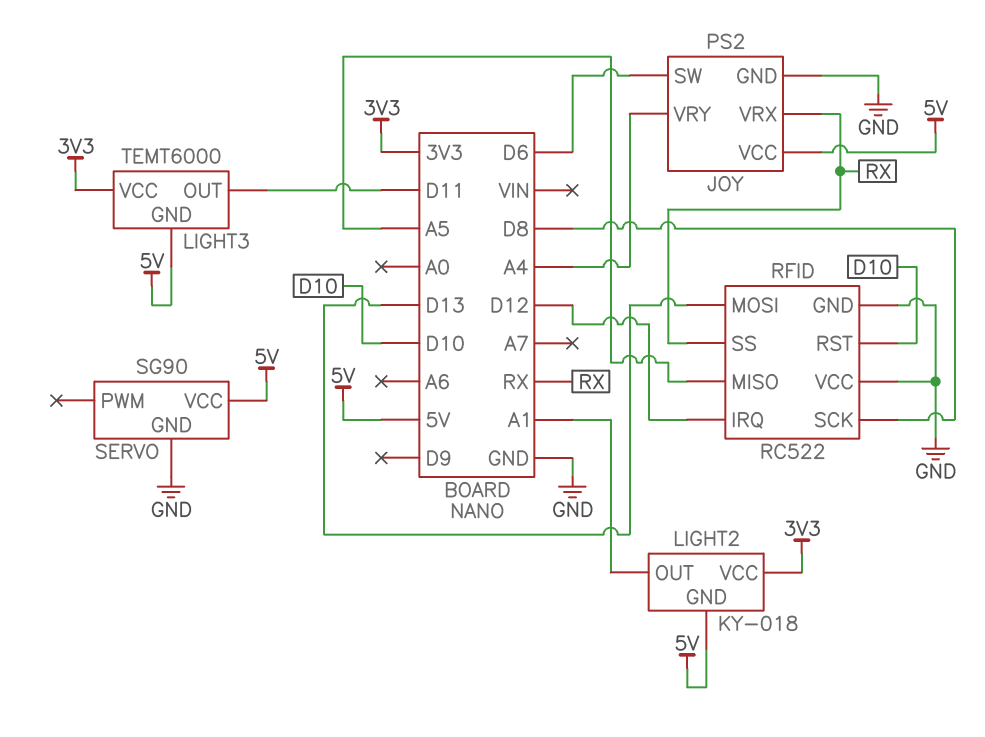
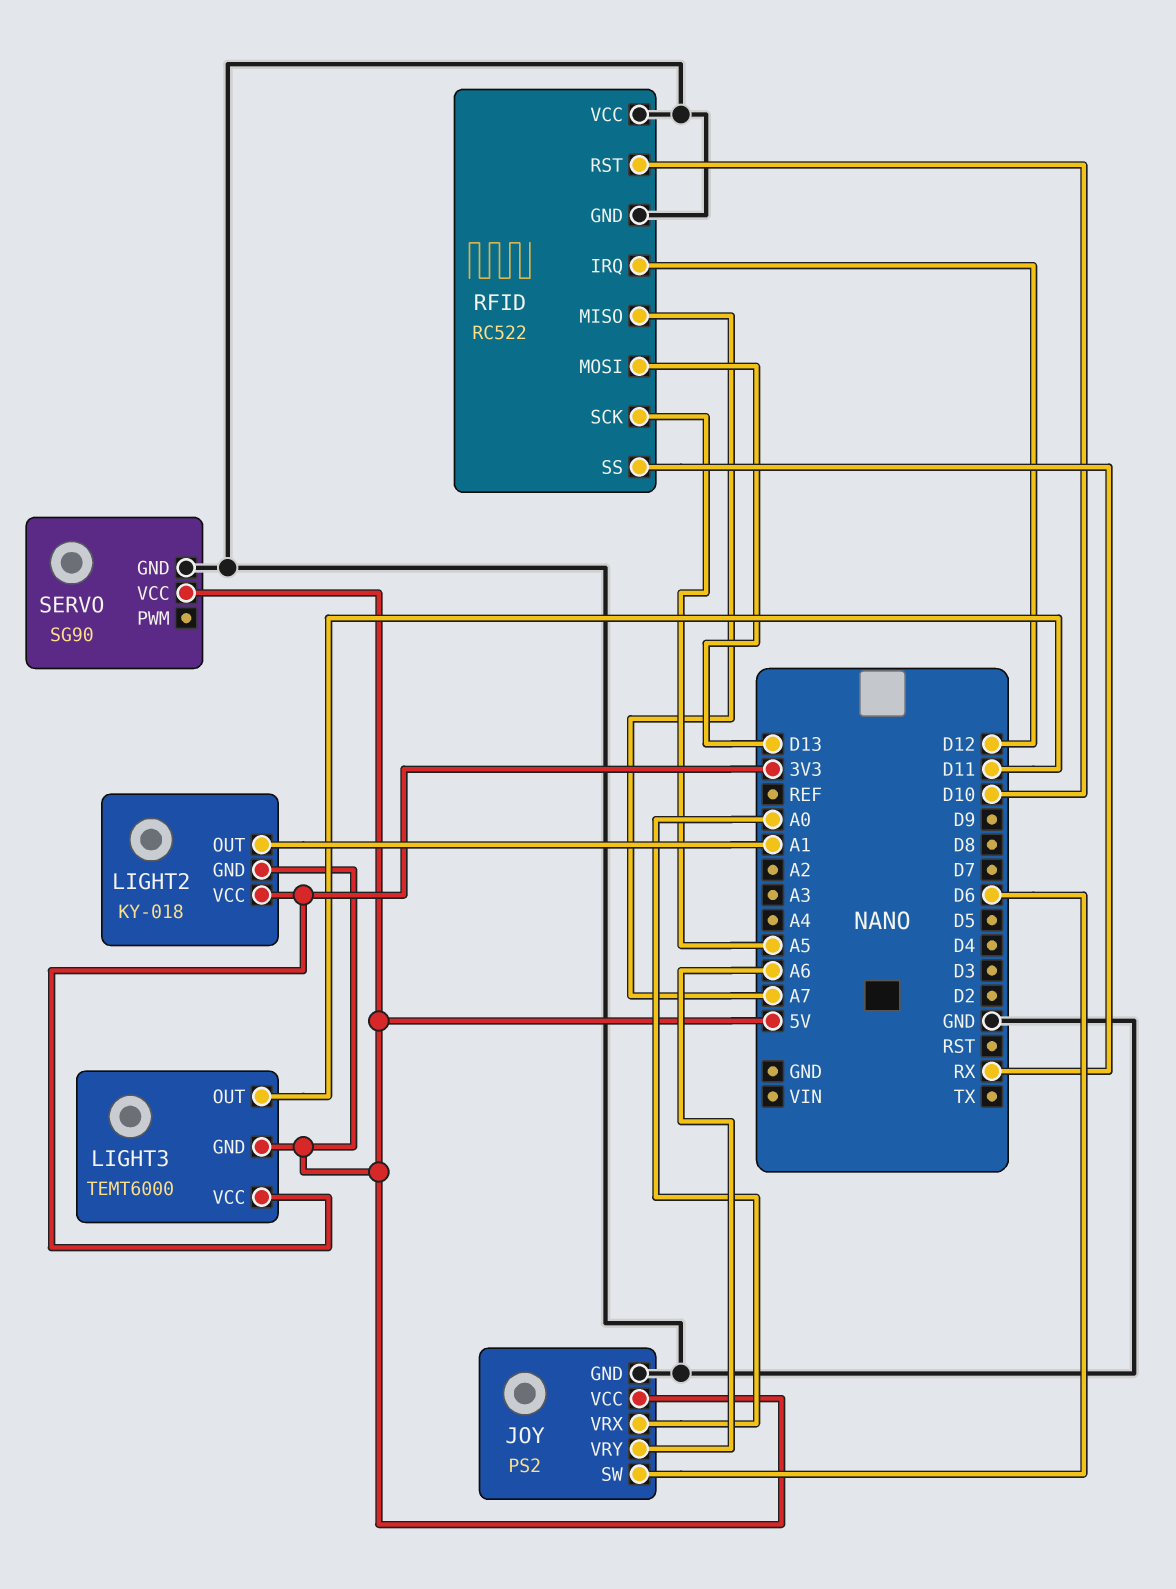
JOY pin VRX: RX -> A0
JOY pin VRY: A4 -> A6
RFID pin MISO: A5 -> A7
RFID pin SCK: D8 -> A5

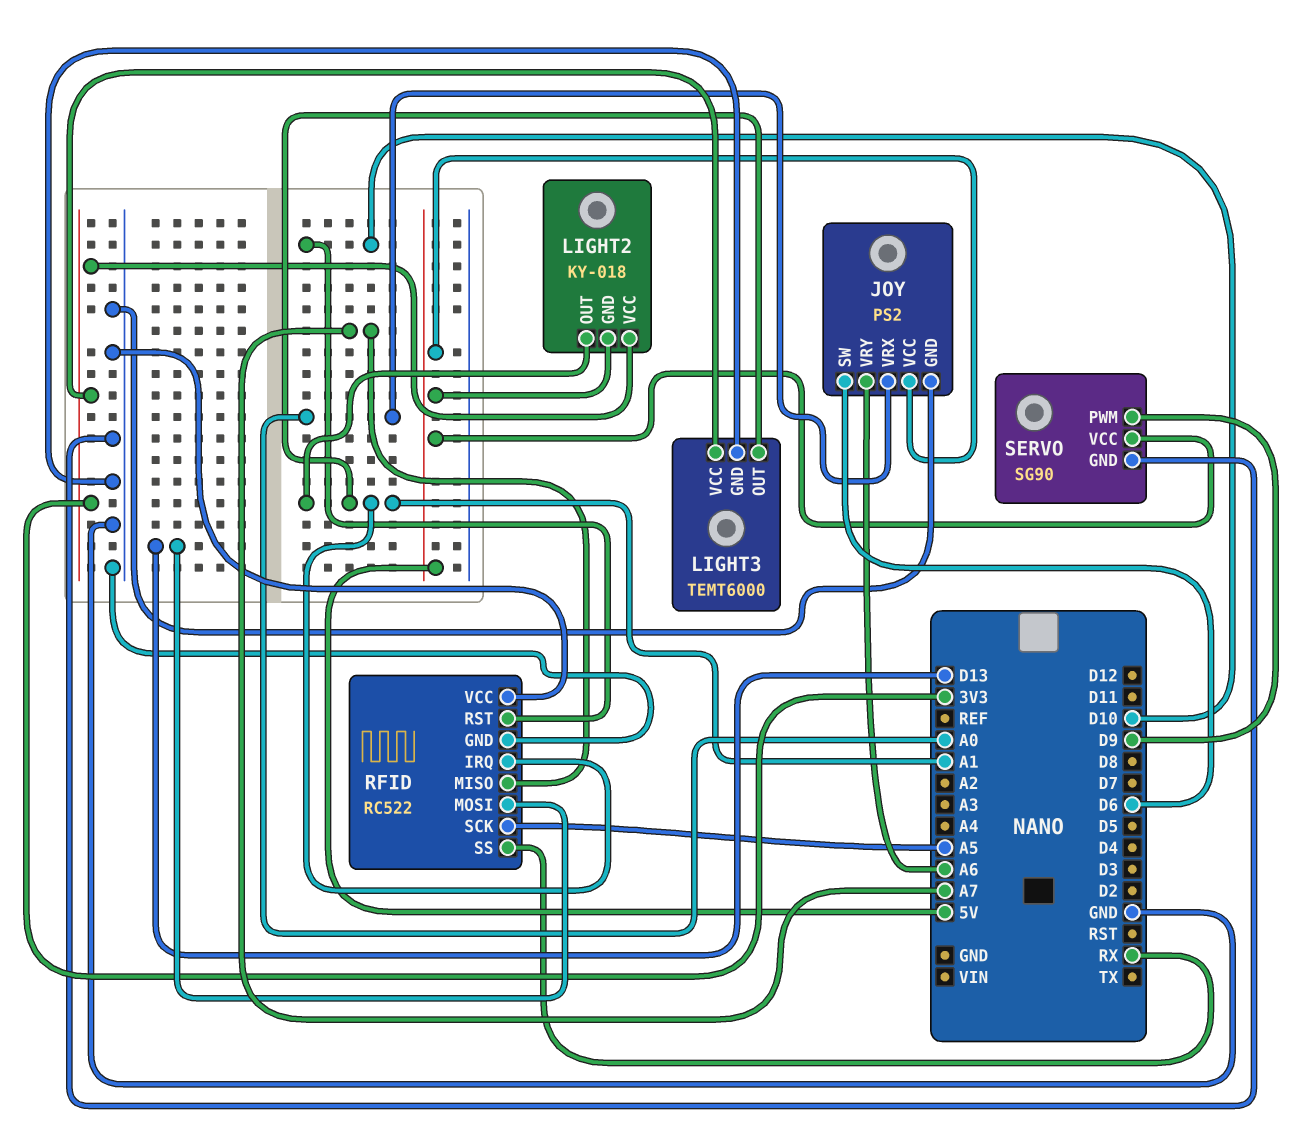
LIGHT3 pin GND: 5V -> GND
LIGHT3 pin OUT: D11 -> A1
RFID pin IRQ: D12 -> A1
SERVO pin PWM: none -> D9

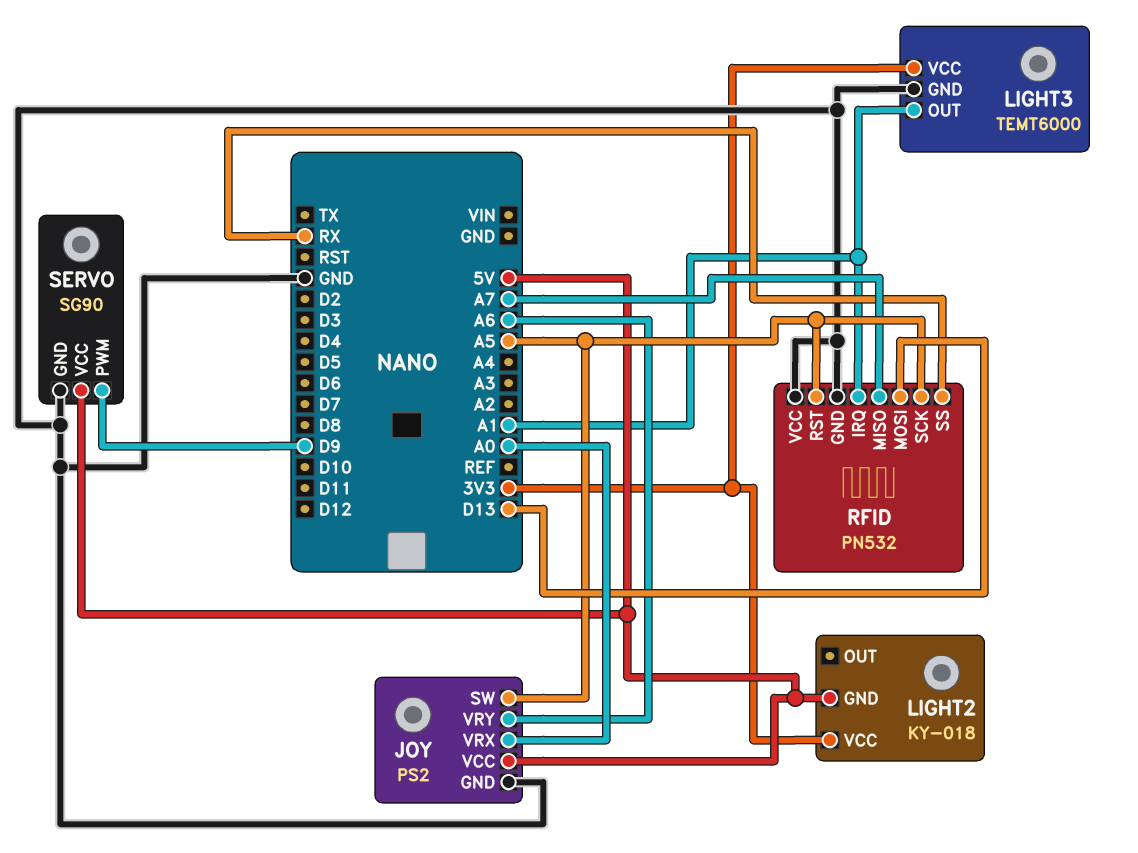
JOY pin SW: D6 -> A5
LIGHT2 pin OUT: A1 -> none
RFID: RC522 -> PN532
RFID pin RST: D10 -> A5

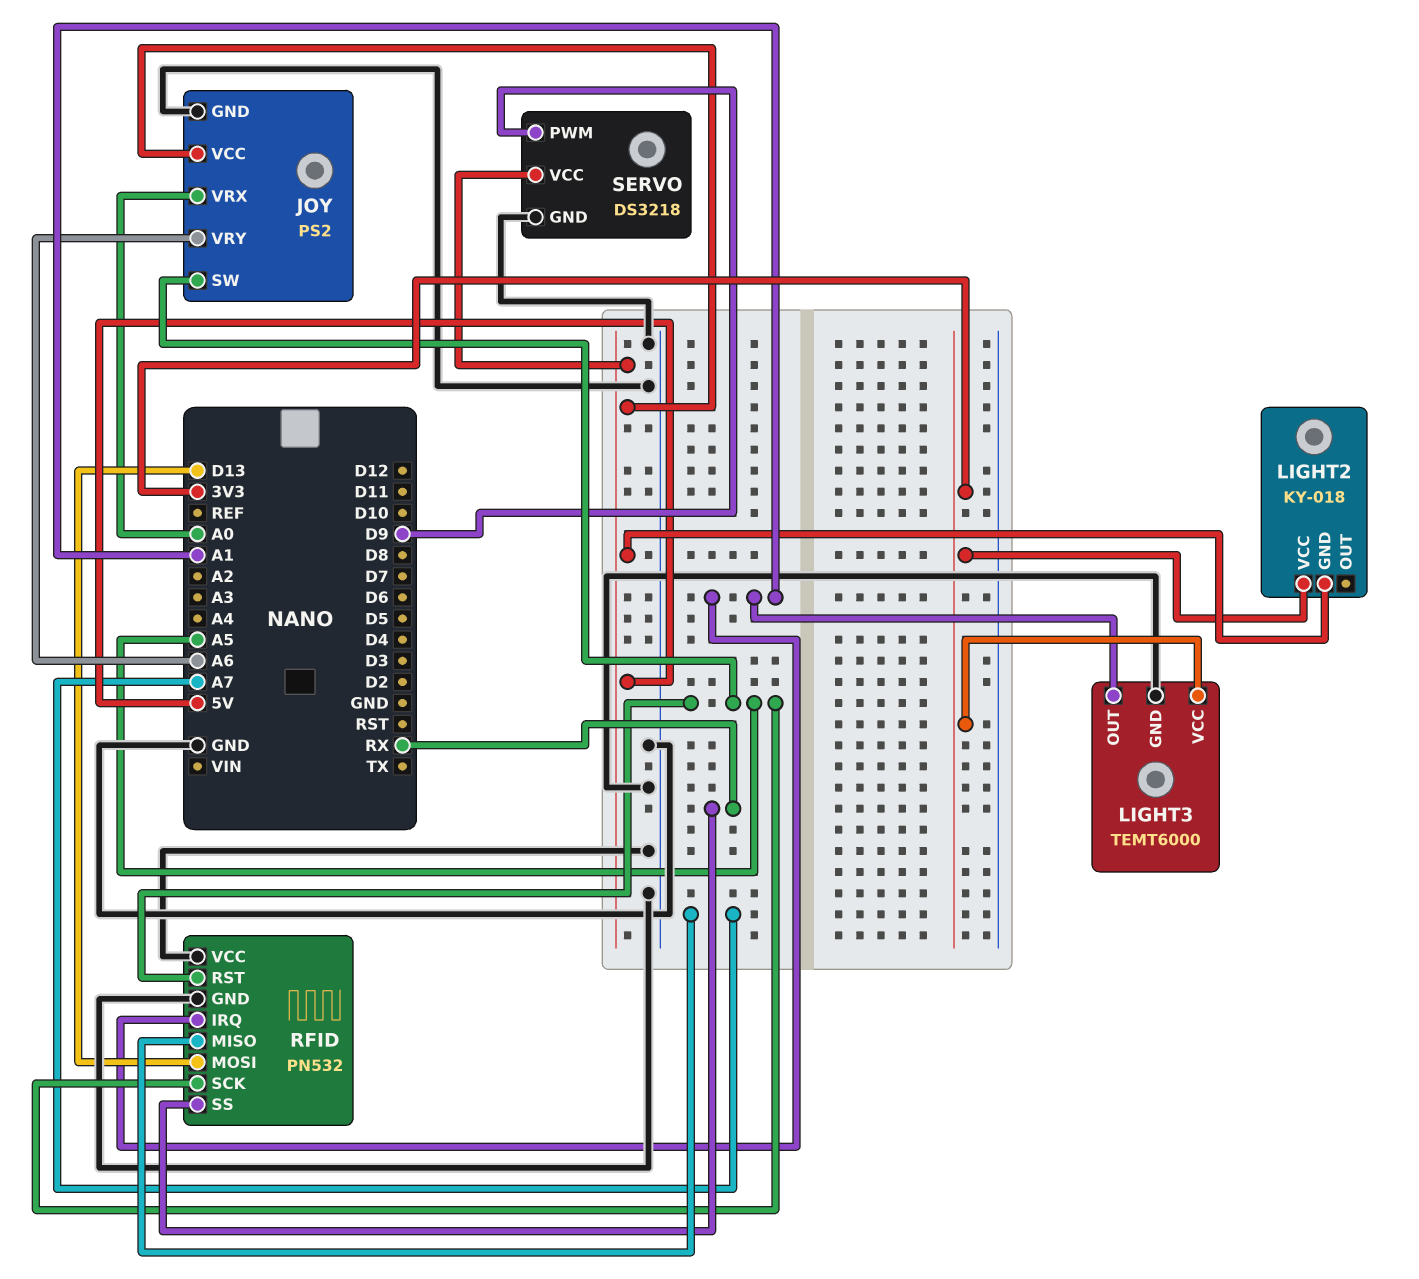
SERVO: SG90 -> DS3218

